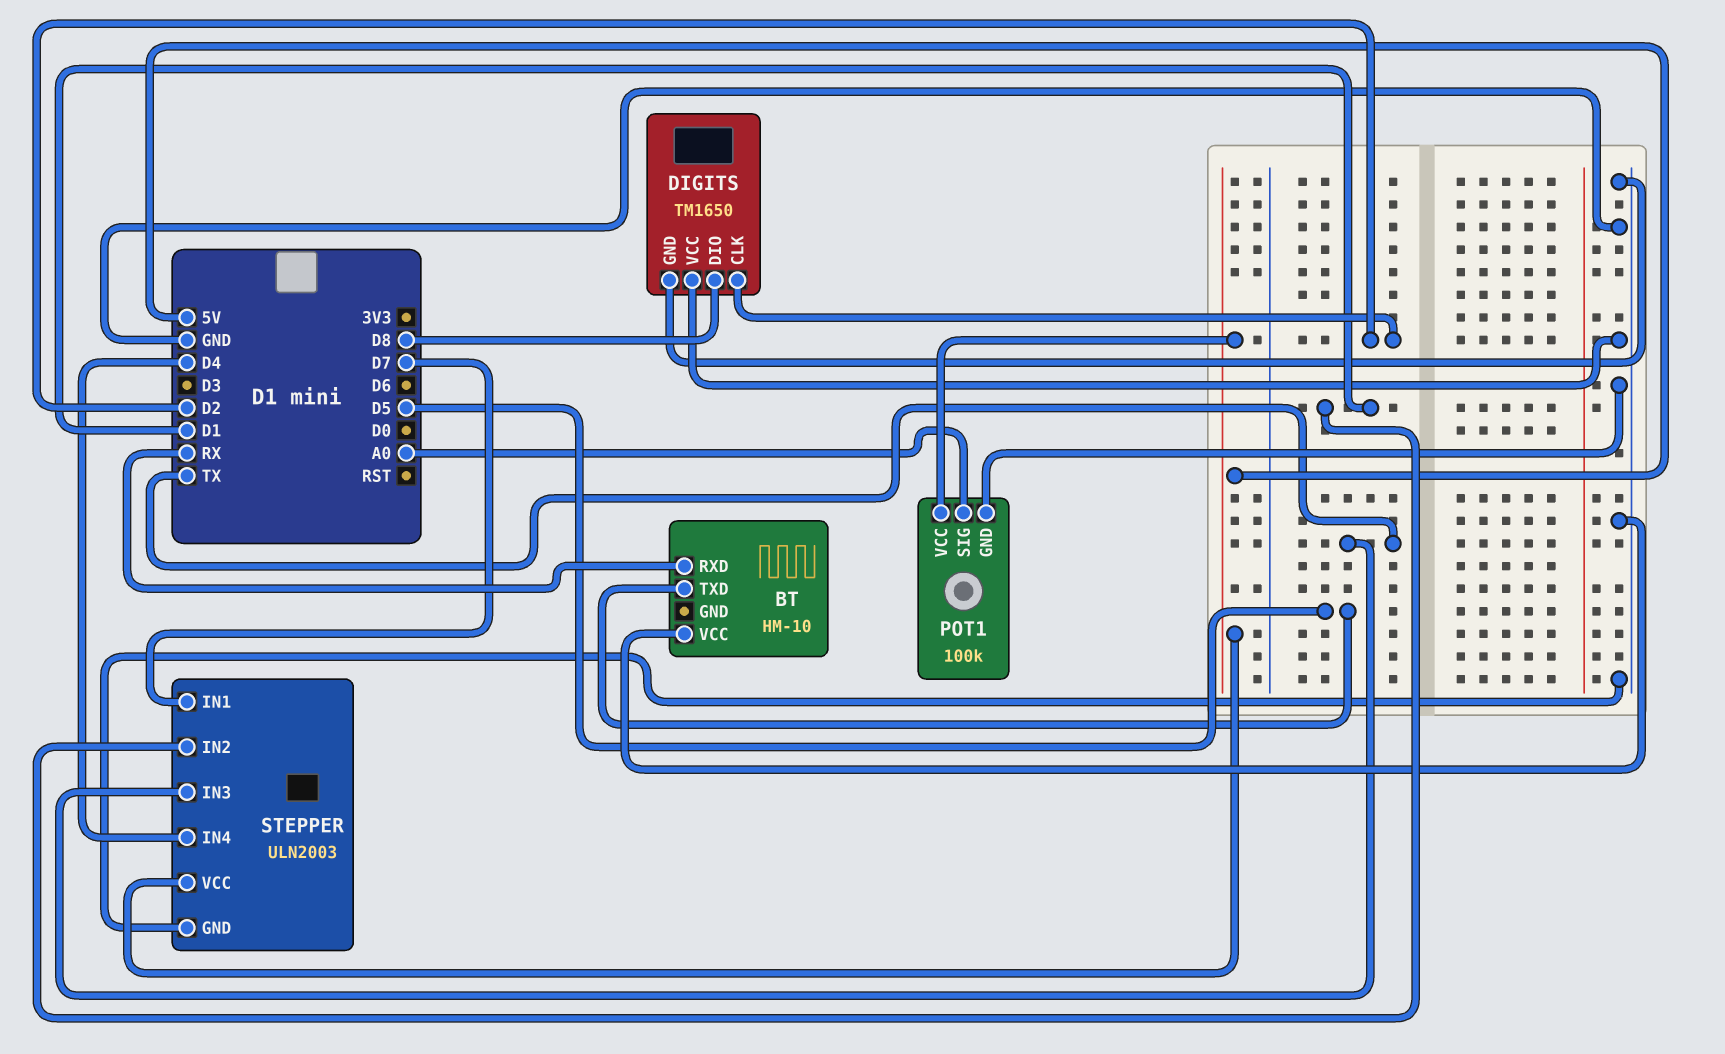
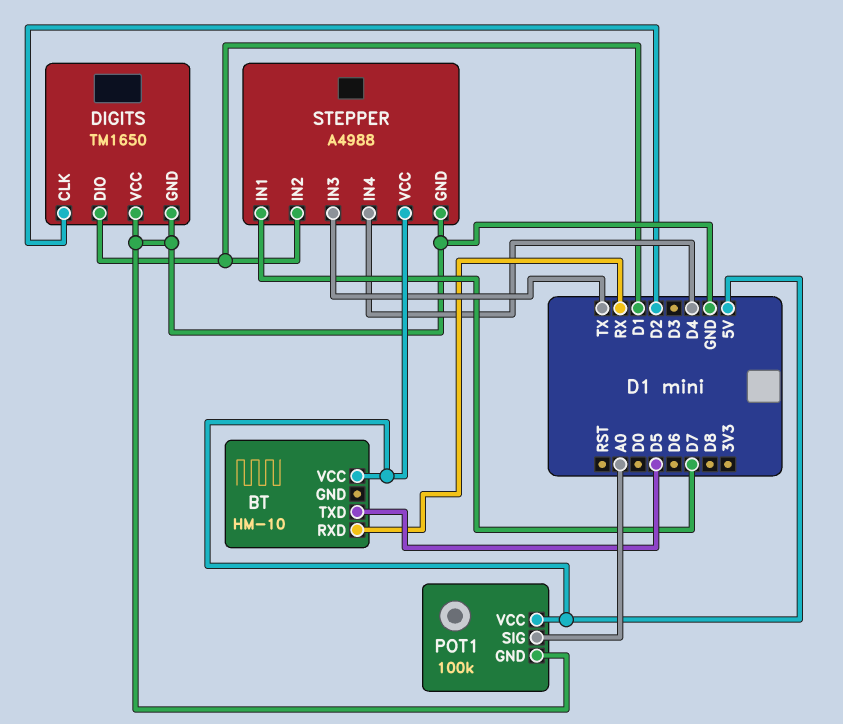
BT pin VCC: GND -> 5V
DIGITS pin DIO: D8 -> D1
STEPPER: ULN2003 -> A4988

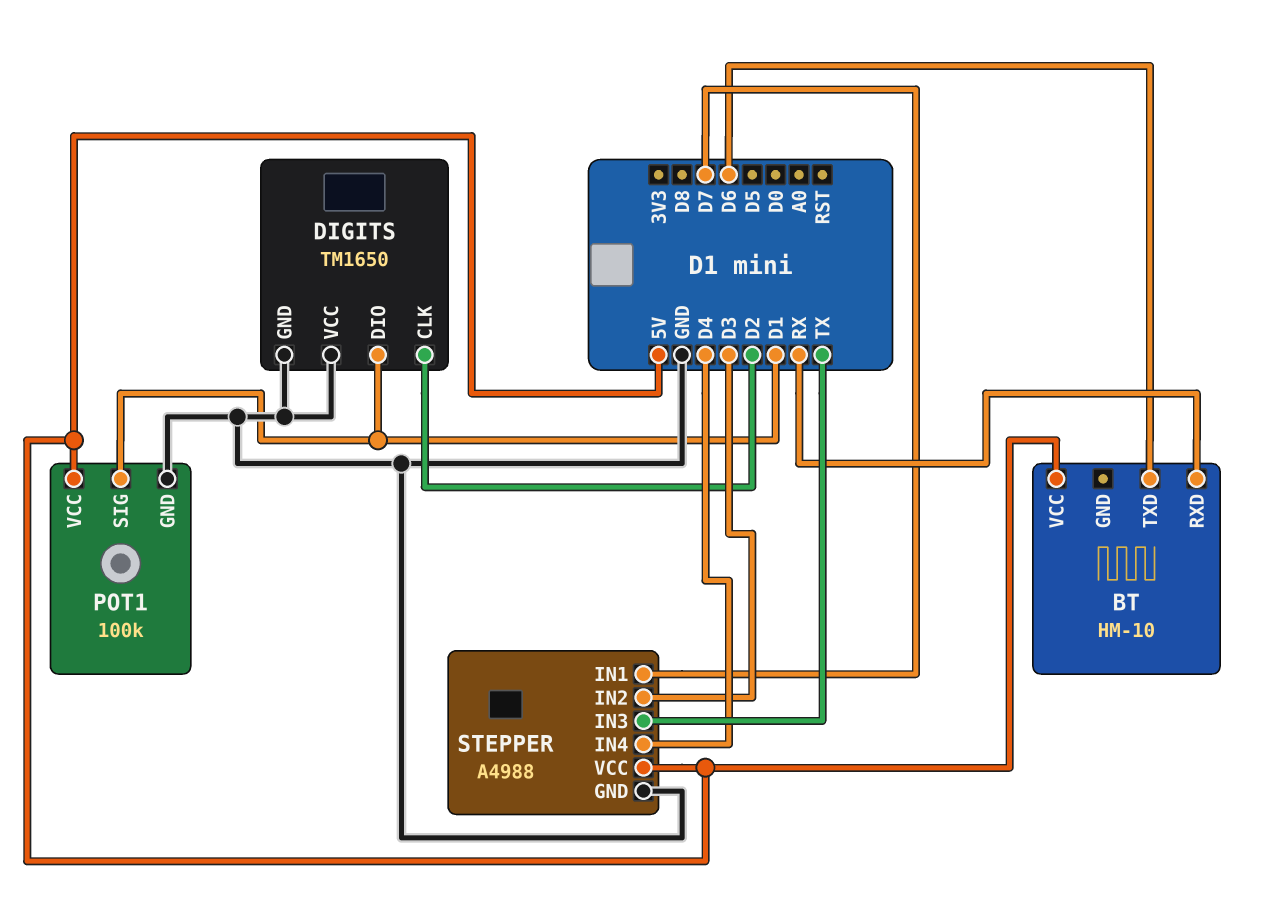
BT pin TXD: D5 -> D6
POT1 pin SIG: A0 -> D1
STEPPER pin IN2: D1 -> D3

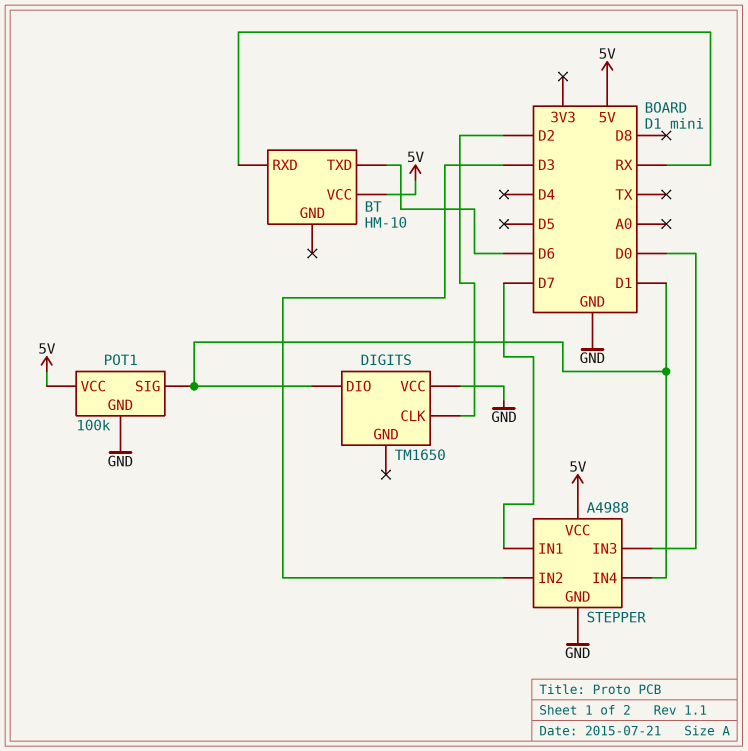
DIGITS pin GND: GND -> none
STEPPER pin IN3: TX -> D0
STEPPER pin IN4: D4 -> D1

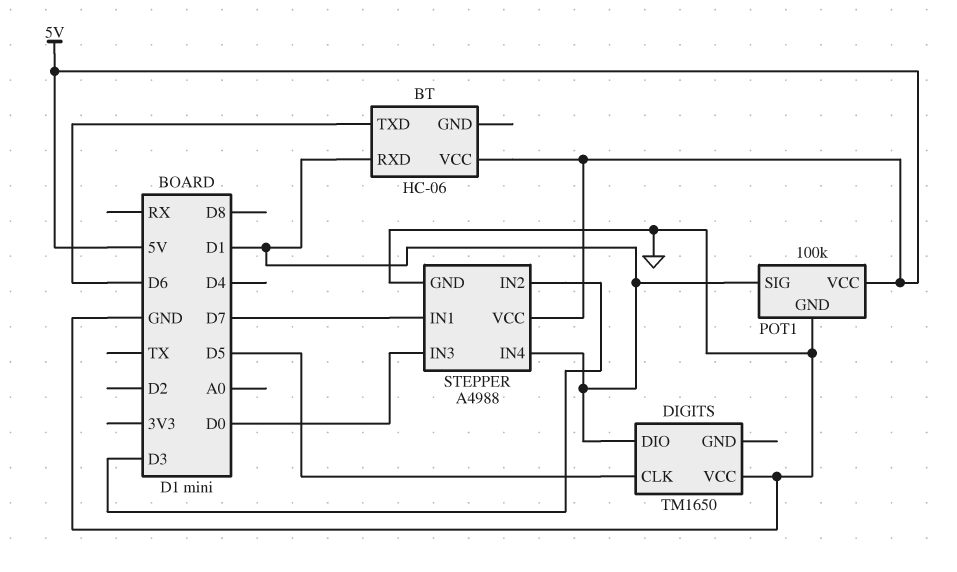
BT: HM-10 -> HC-06
BT pin RXD: RX -> D1
DIGITS pin CLK: D2 -> D5

